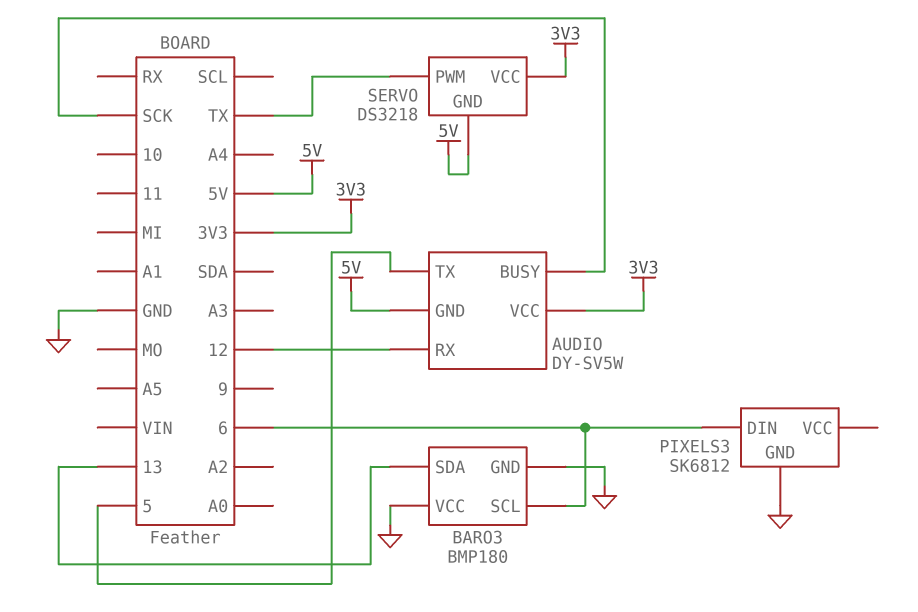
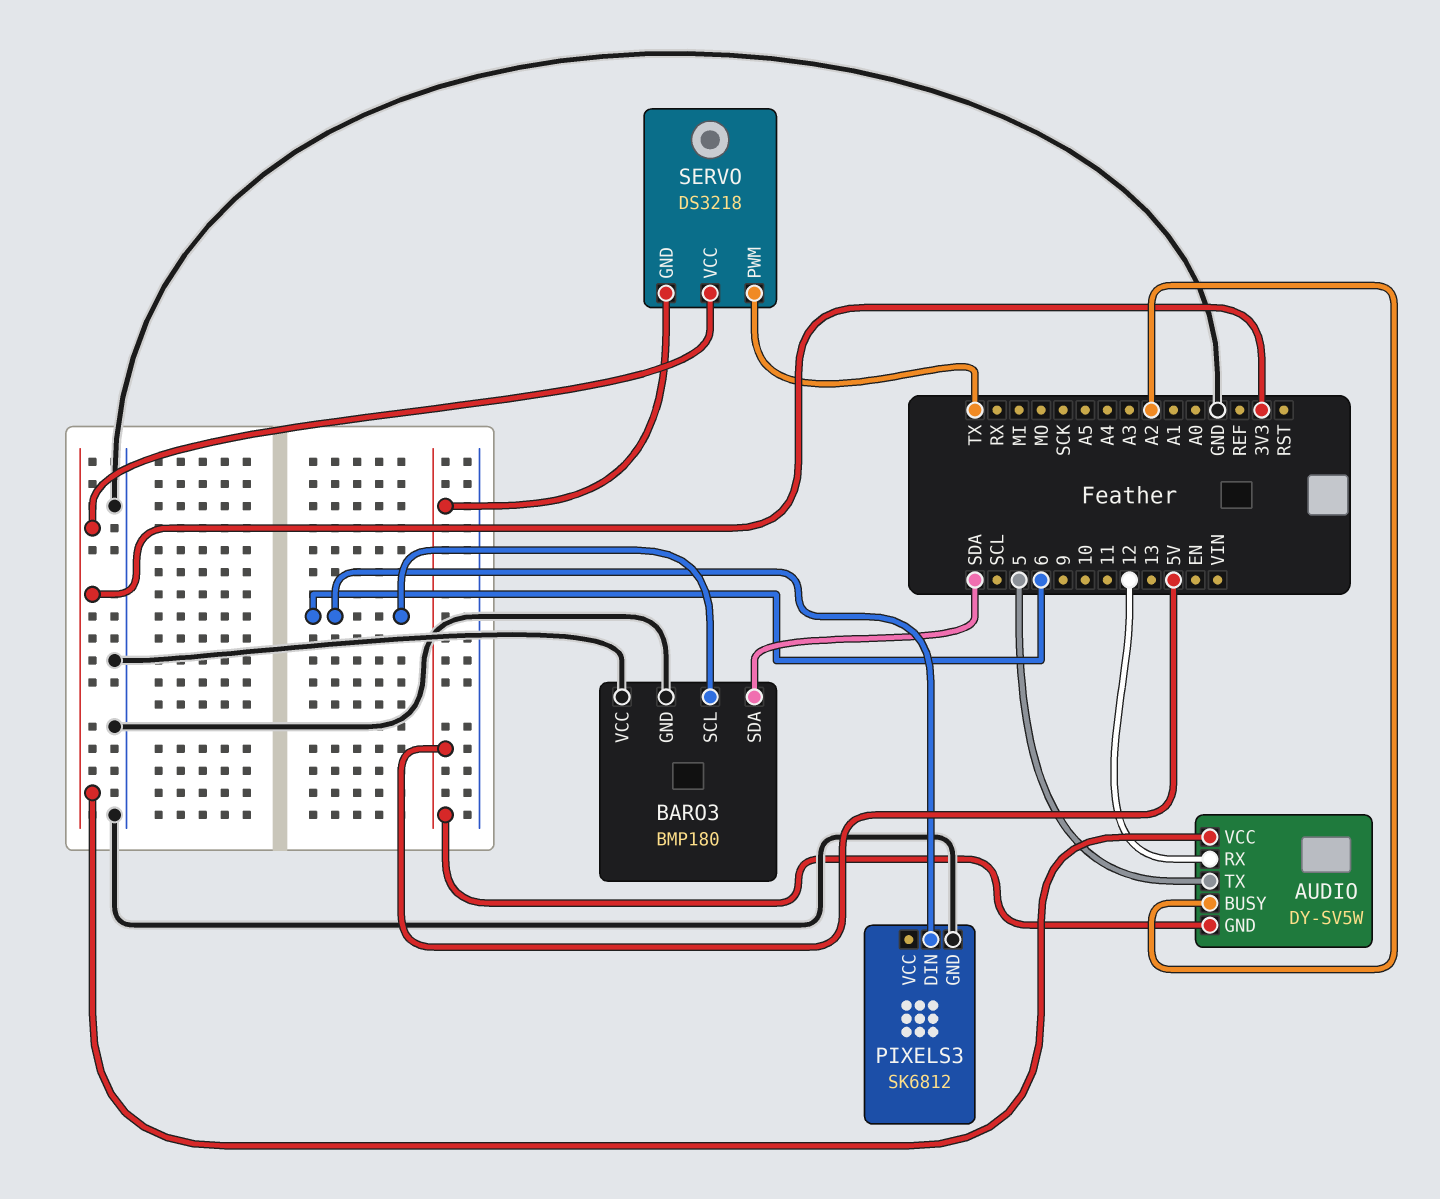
AUDIO pin BUSY: SCK -> A2
BARO3 pin SDA: 13 -> SDA

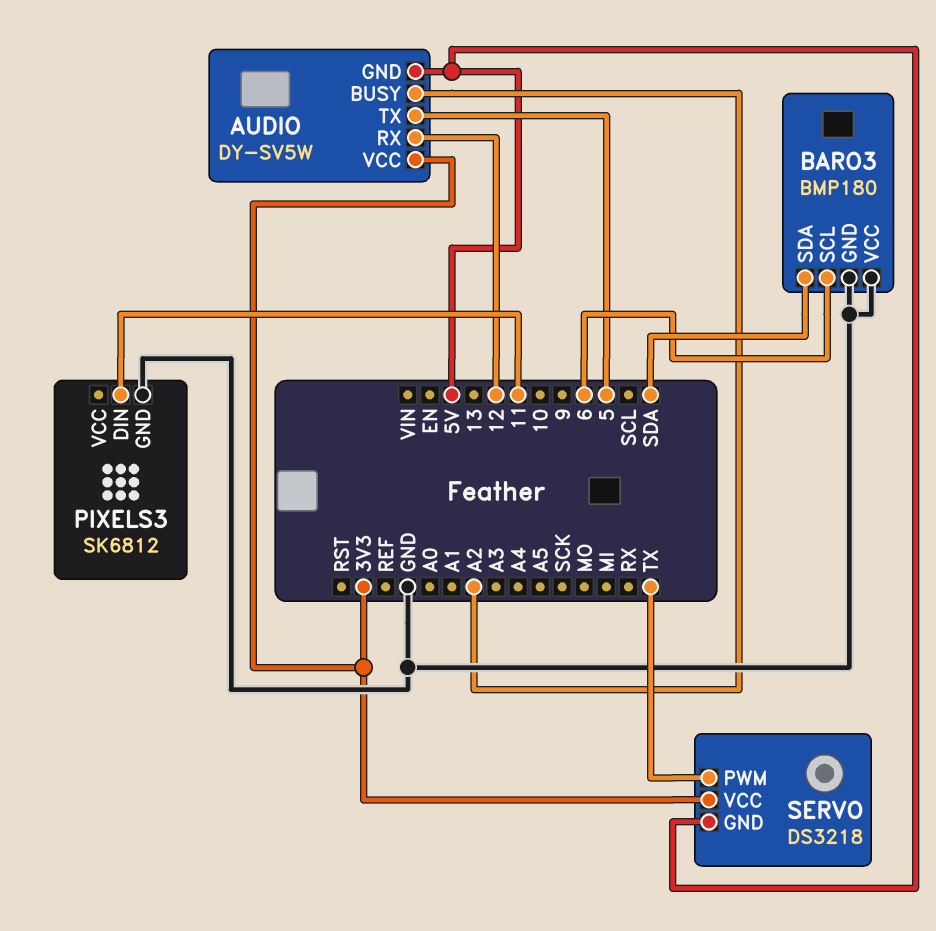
PIXELS3 pin DIN: 6 -> 11

